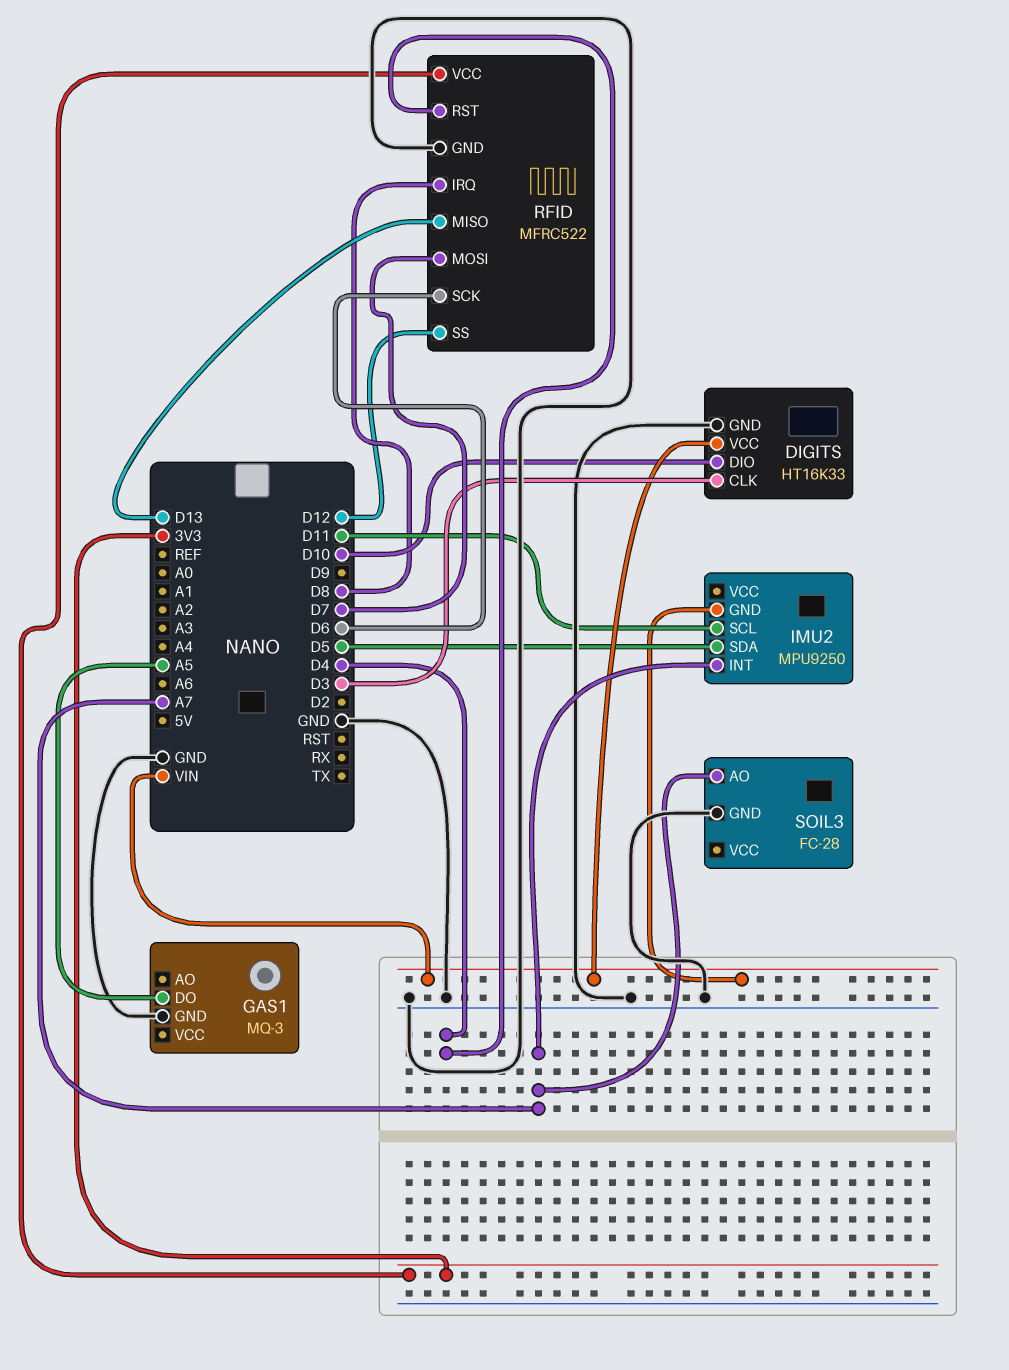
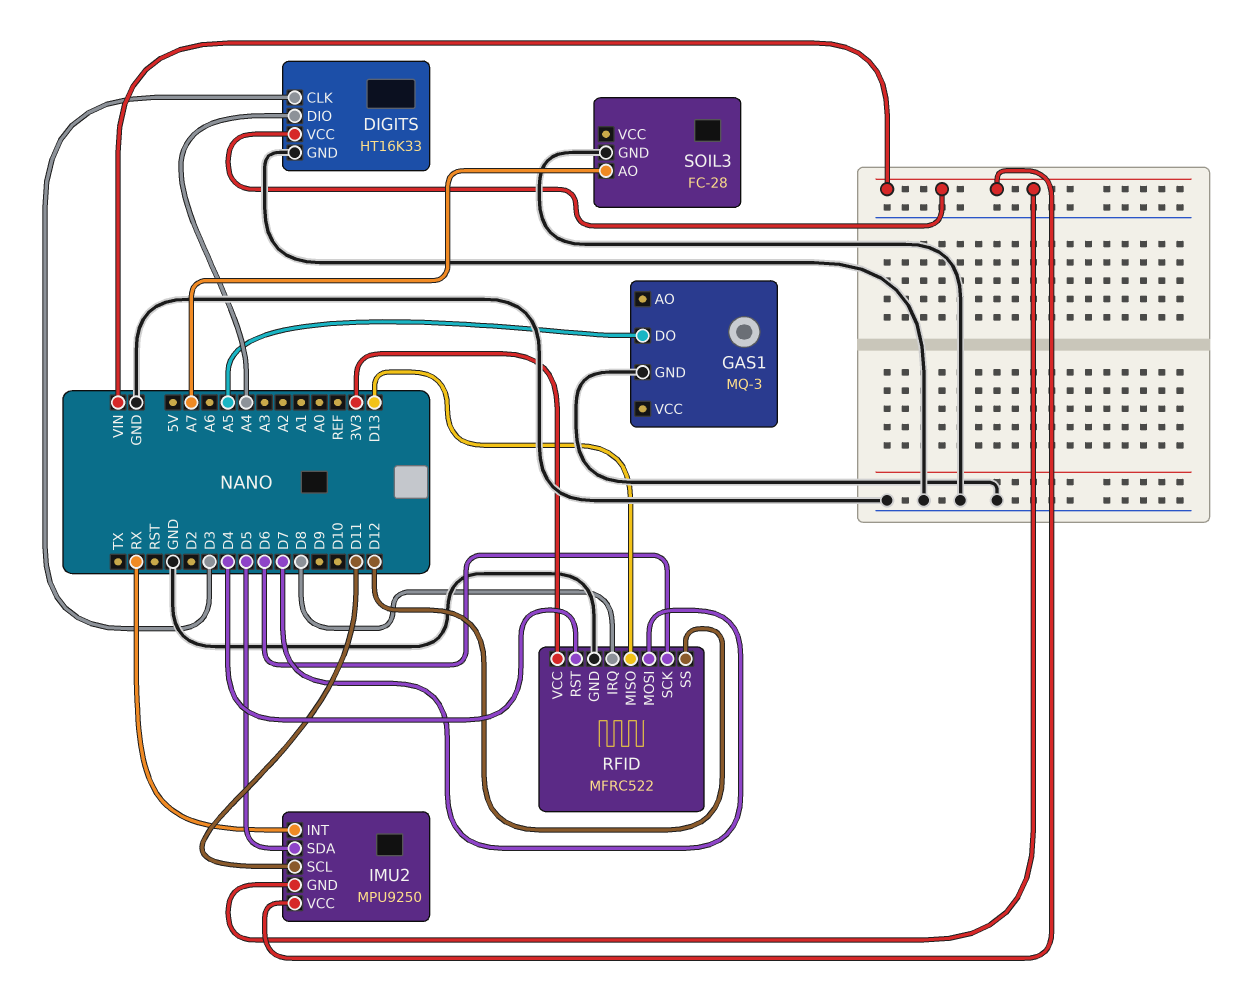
DIGITS pin DIO: D10 -> A4
IMU2 pin INT: A7 -> RX
IMU2 pin VCC: none -> VIN

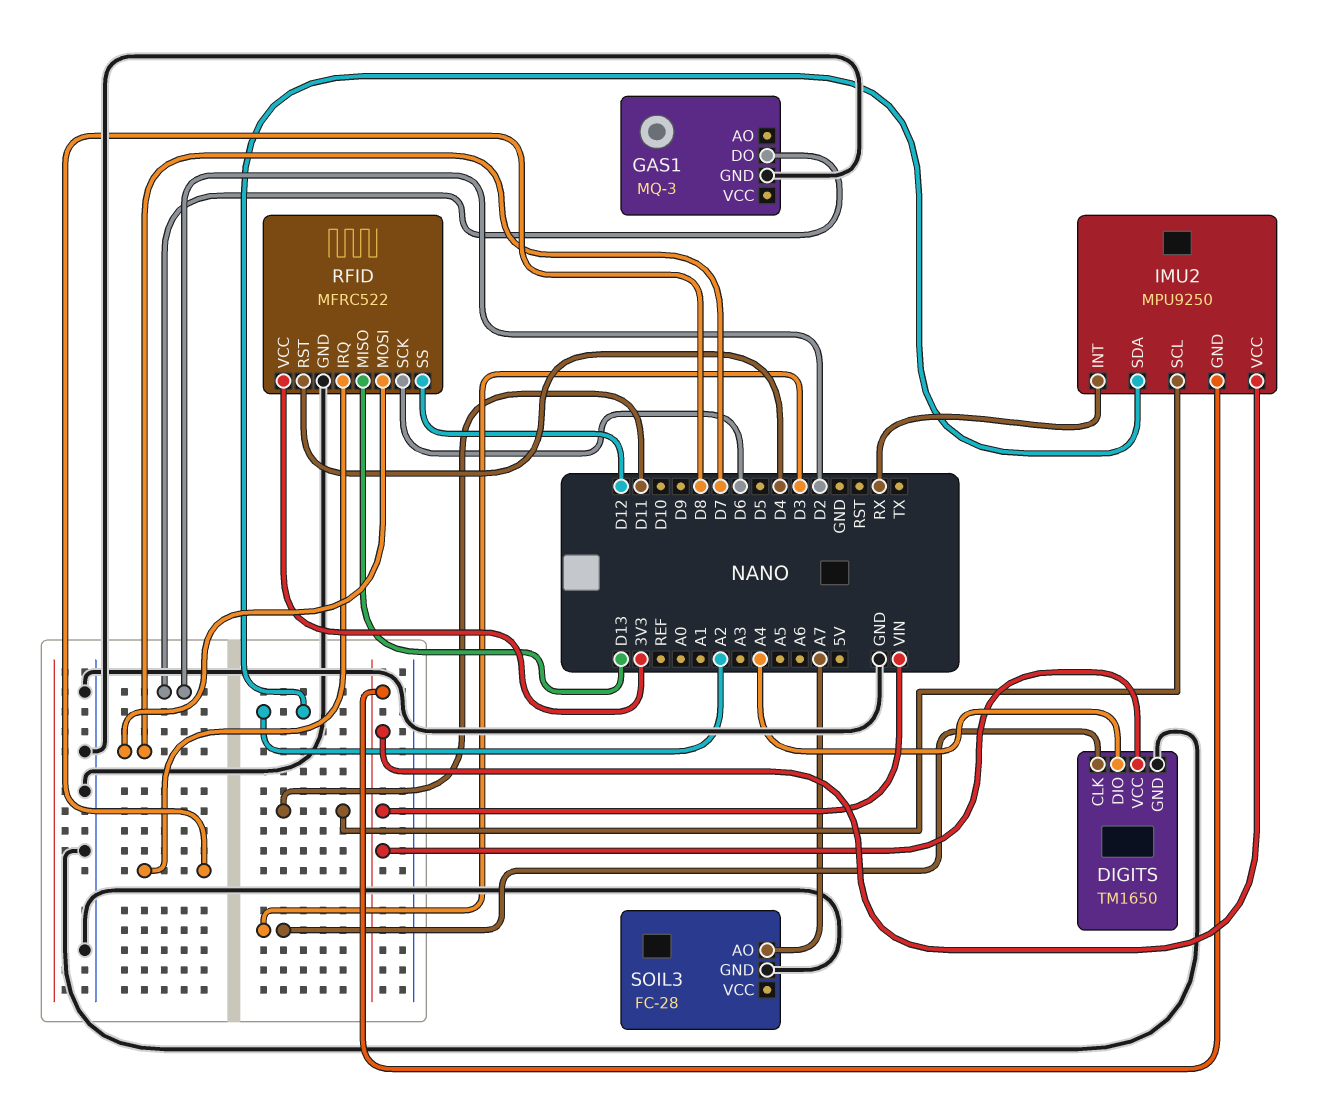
DIGITS: HT16K33 -> TM1650
GAS1 pin DO: A5 -> D2
IMU2 pin SDA: D5 -> A2

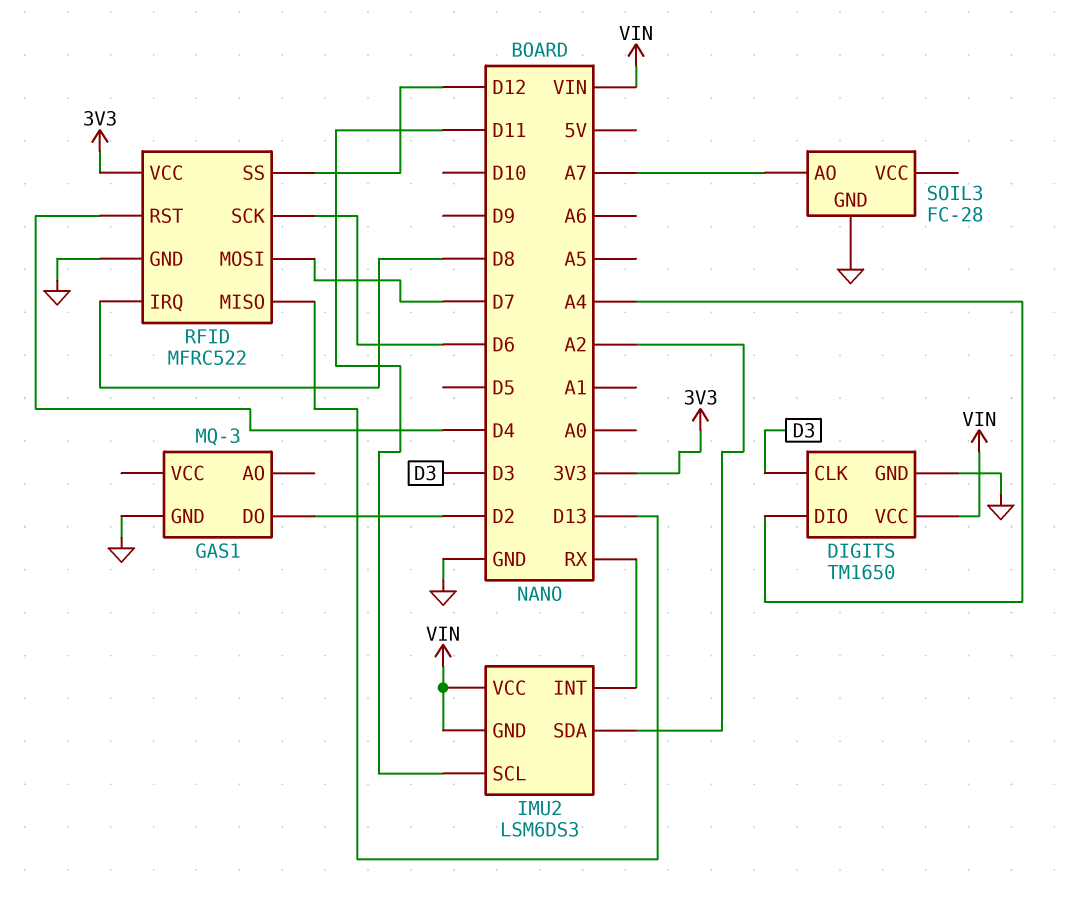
IMU2: MPU9250 -> LSM6DS3

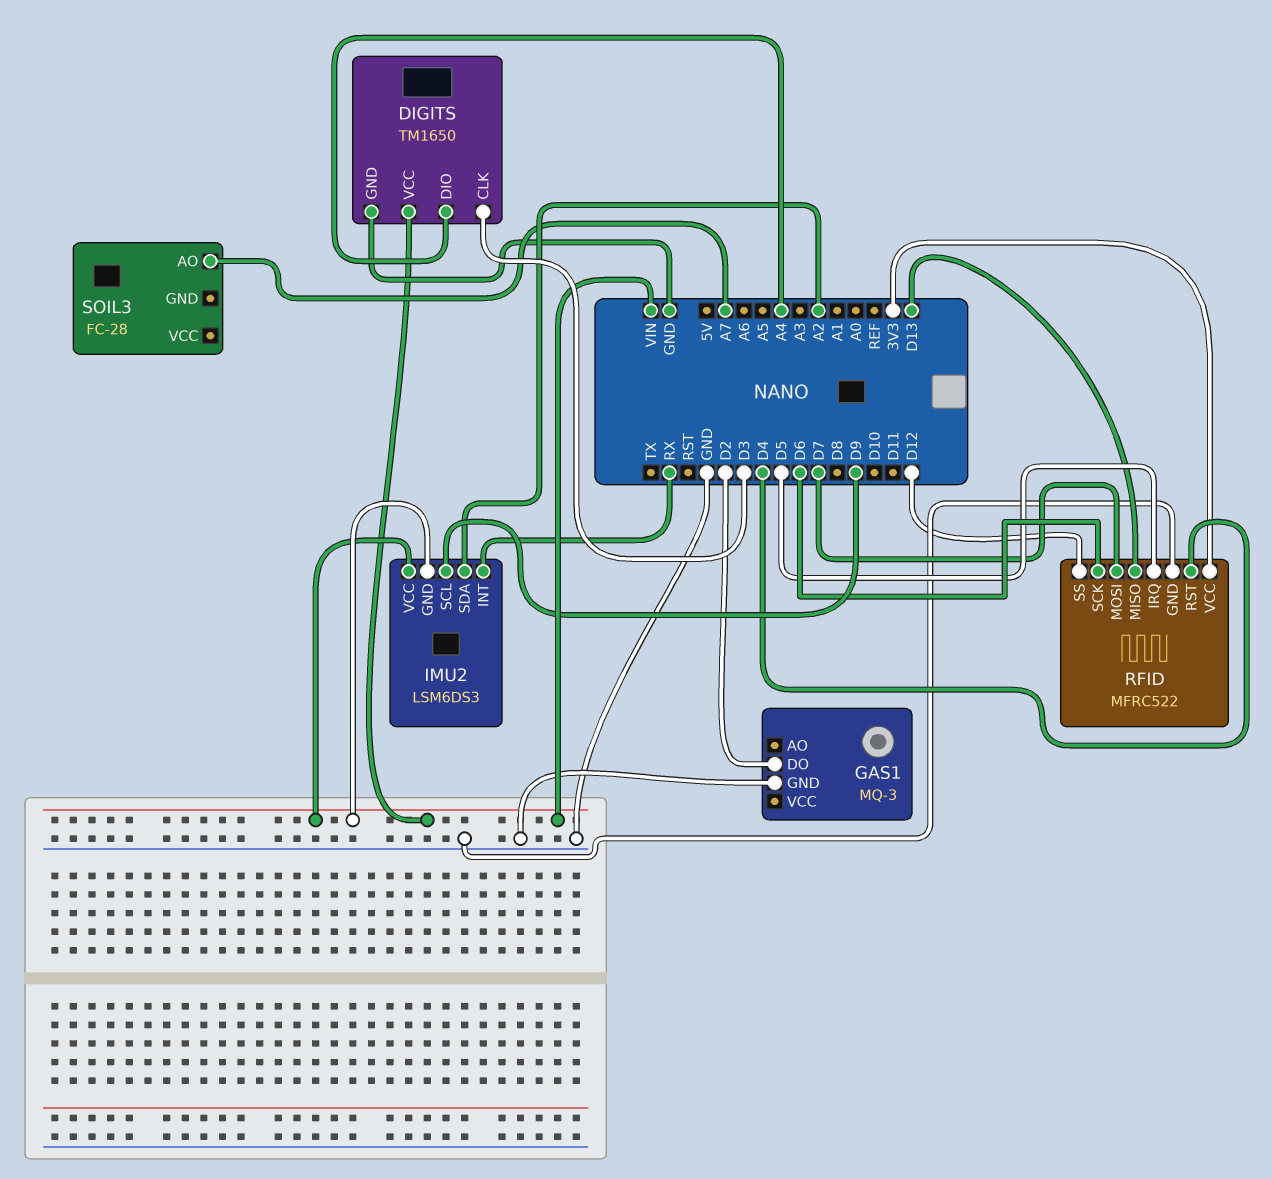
IMU2 pin SCL: D11 -> D9
RFID pin IRQ: D8 -> D5
SOIL3 pin GND: GND -> none

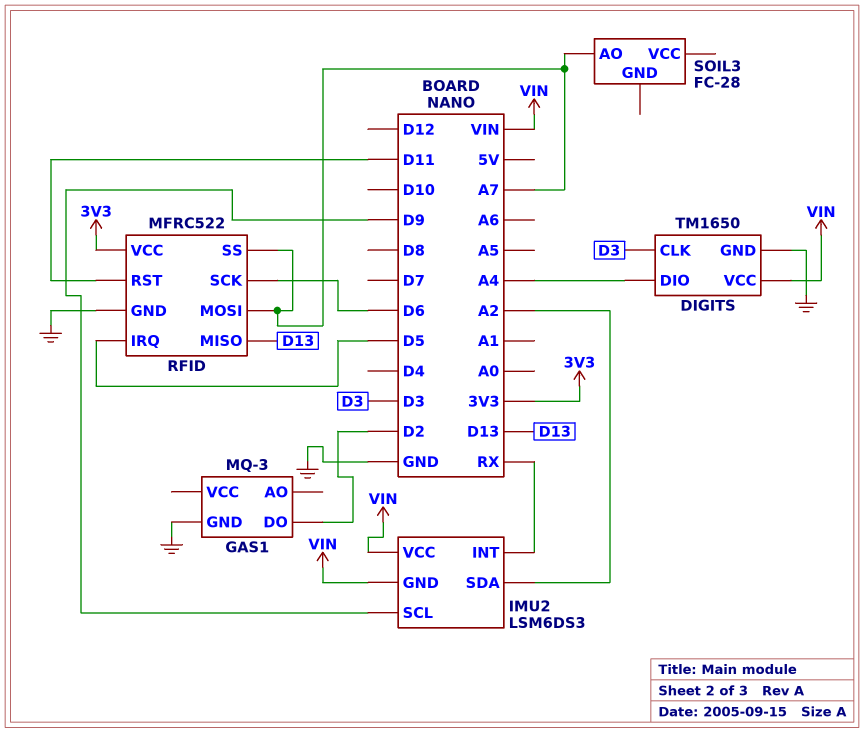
RFID pin MOSI: D7 -> A7
RFID pin RST: D4 -> D11
RFID pin SS: D12 -> A7

